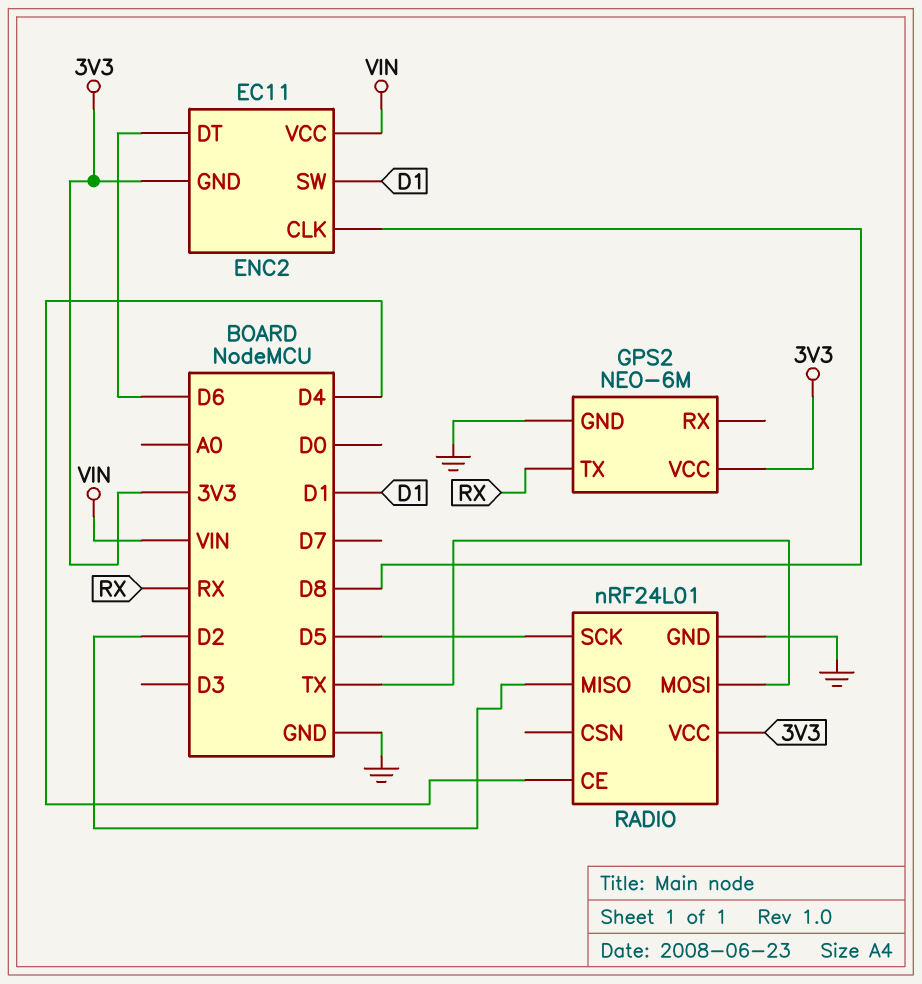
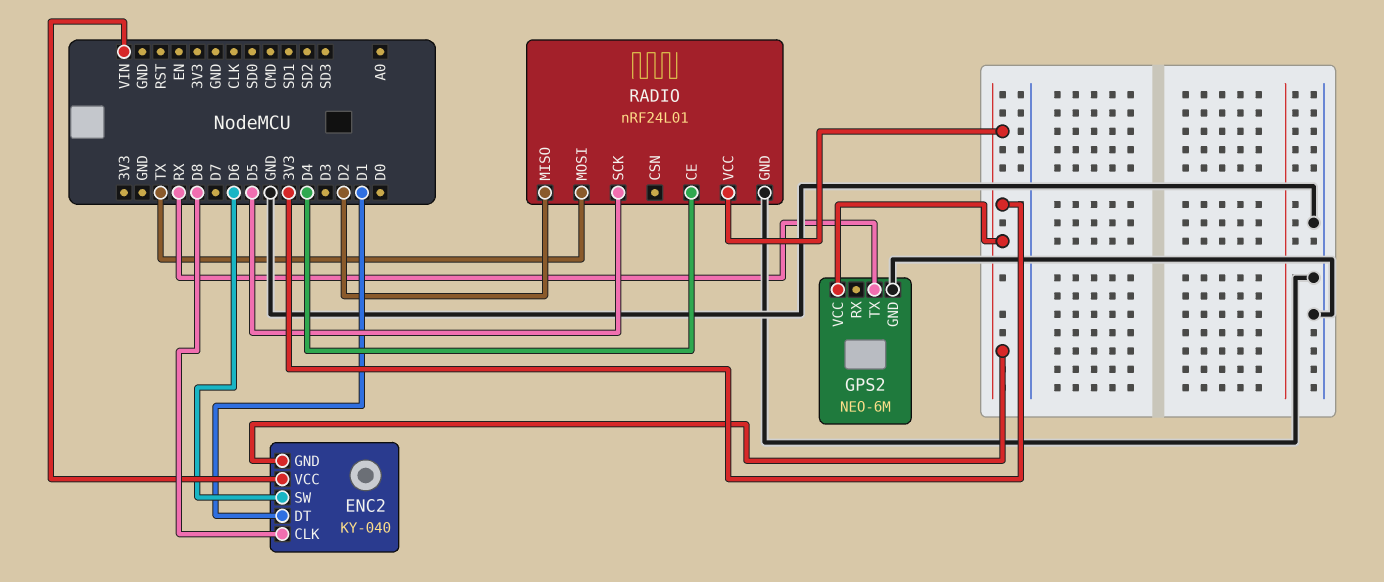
ENC2: EC11 -> KY-040
ENC2 pin DT: D6 -> D1
ENC2 pin SW: D1 -> D6

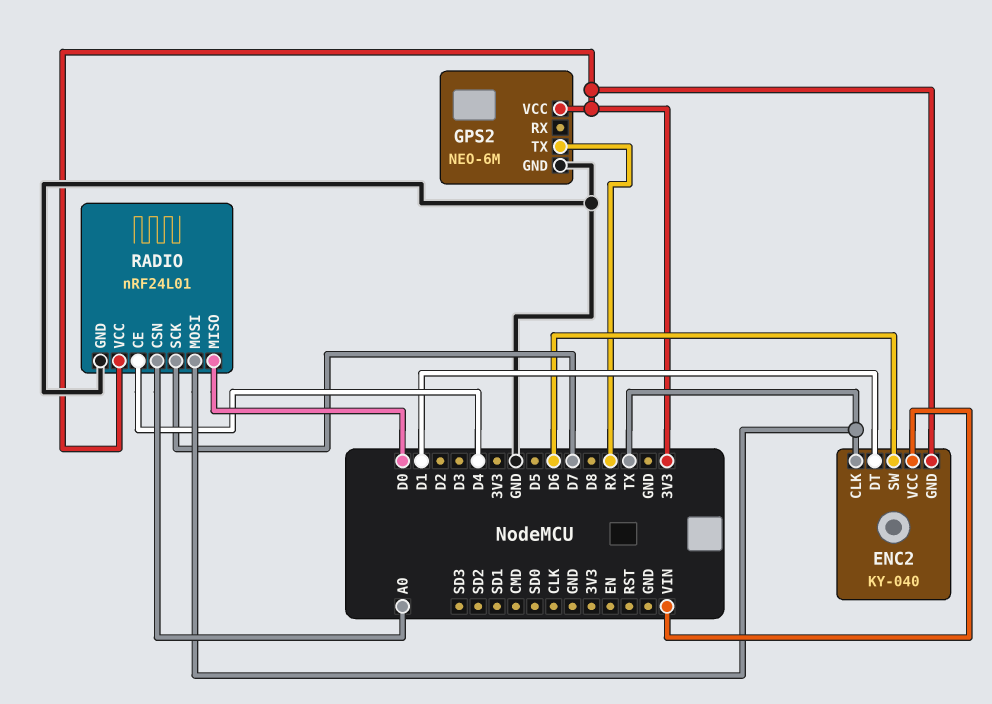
ENC2 pin CLK: D8 -> TX
RADIO pin CSN: none -> A0
RADIO pin MISO: D2 -> D0
RADIO pin SCK: D5 -> D7

